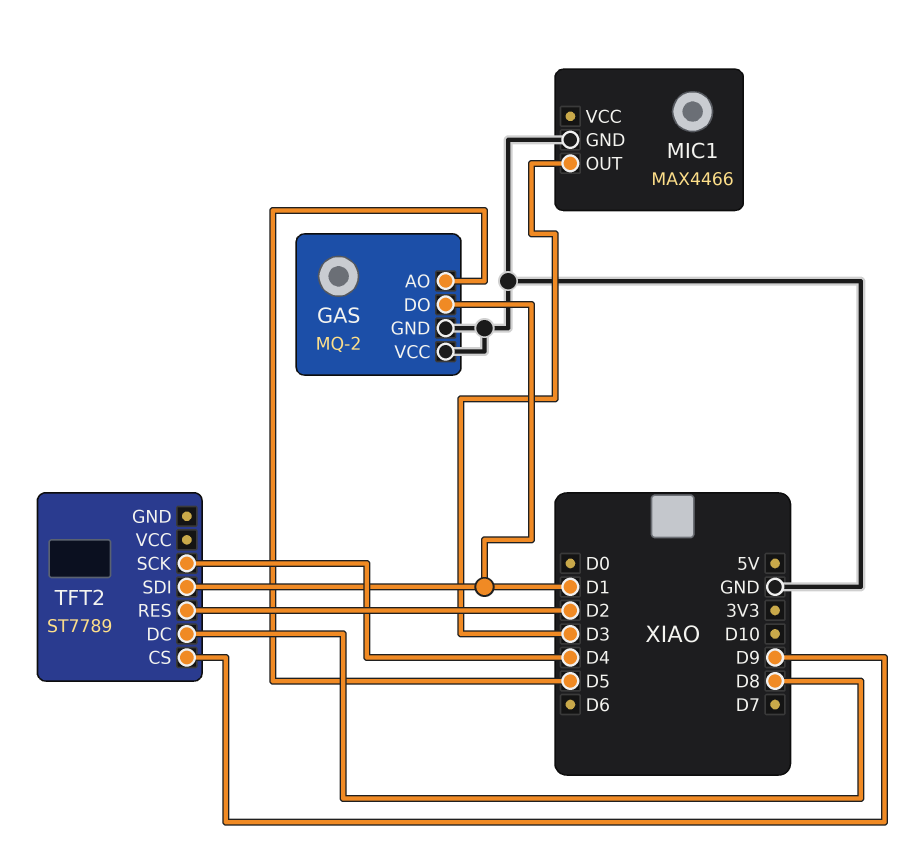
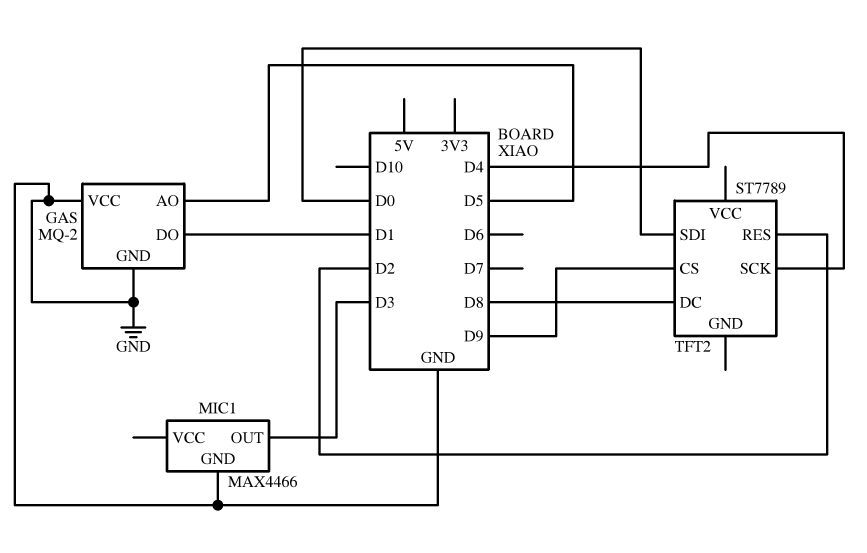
TFT2 pin SDI: D1 -> D0

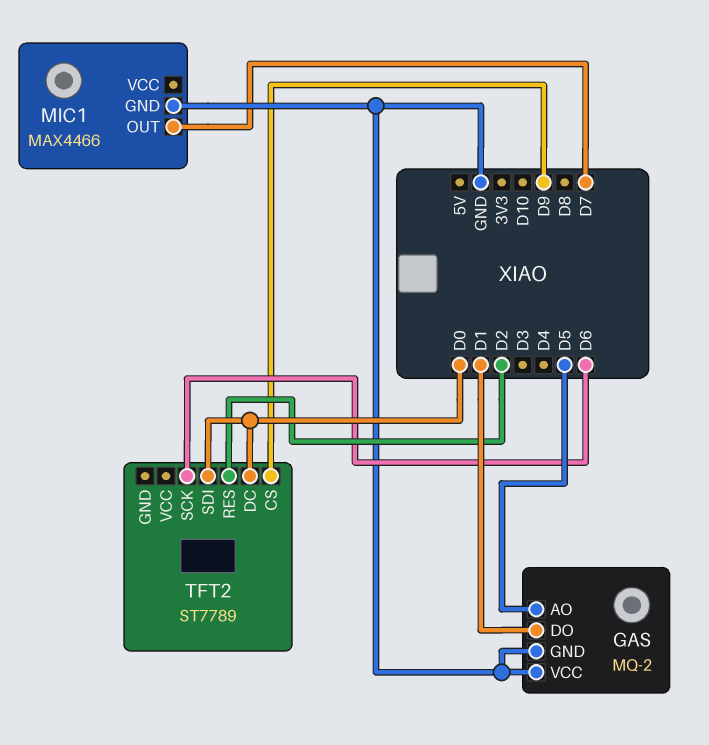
MIC1 pin OUT: D3 -> D7
TFT2 pin DC: D8 -> D0
TFT2 pin SCK: D4 -> D6

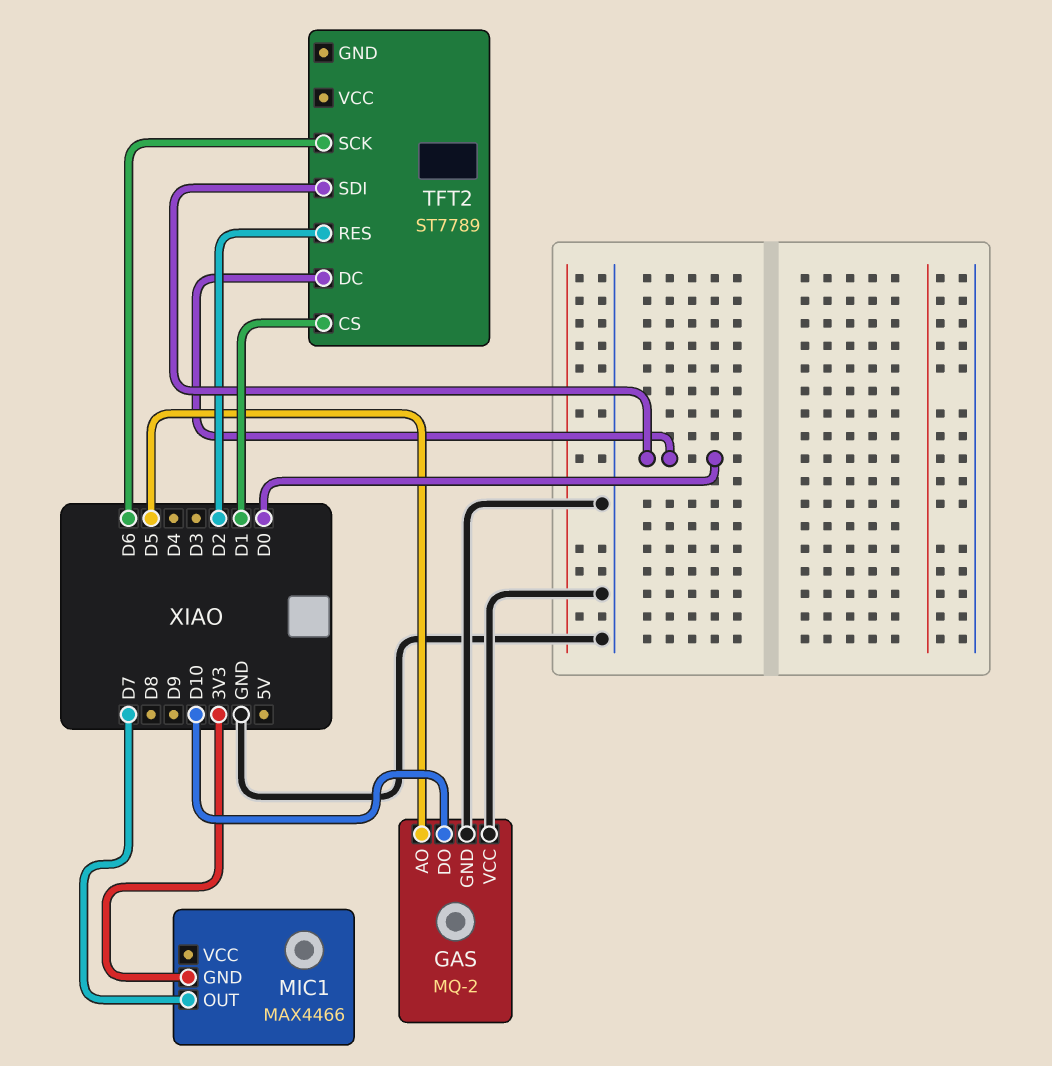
GAS pin DO: D1 -> D10
MIC1 pin GND: GND -> 3V3
TFT2 pin CS: D9 -> D1

